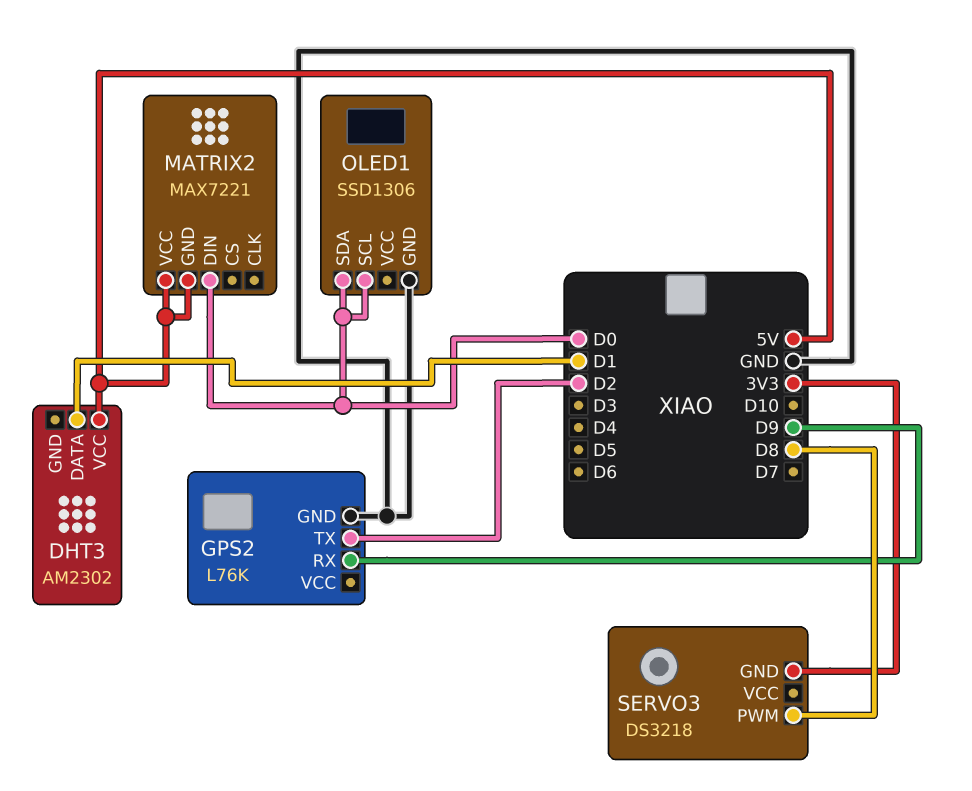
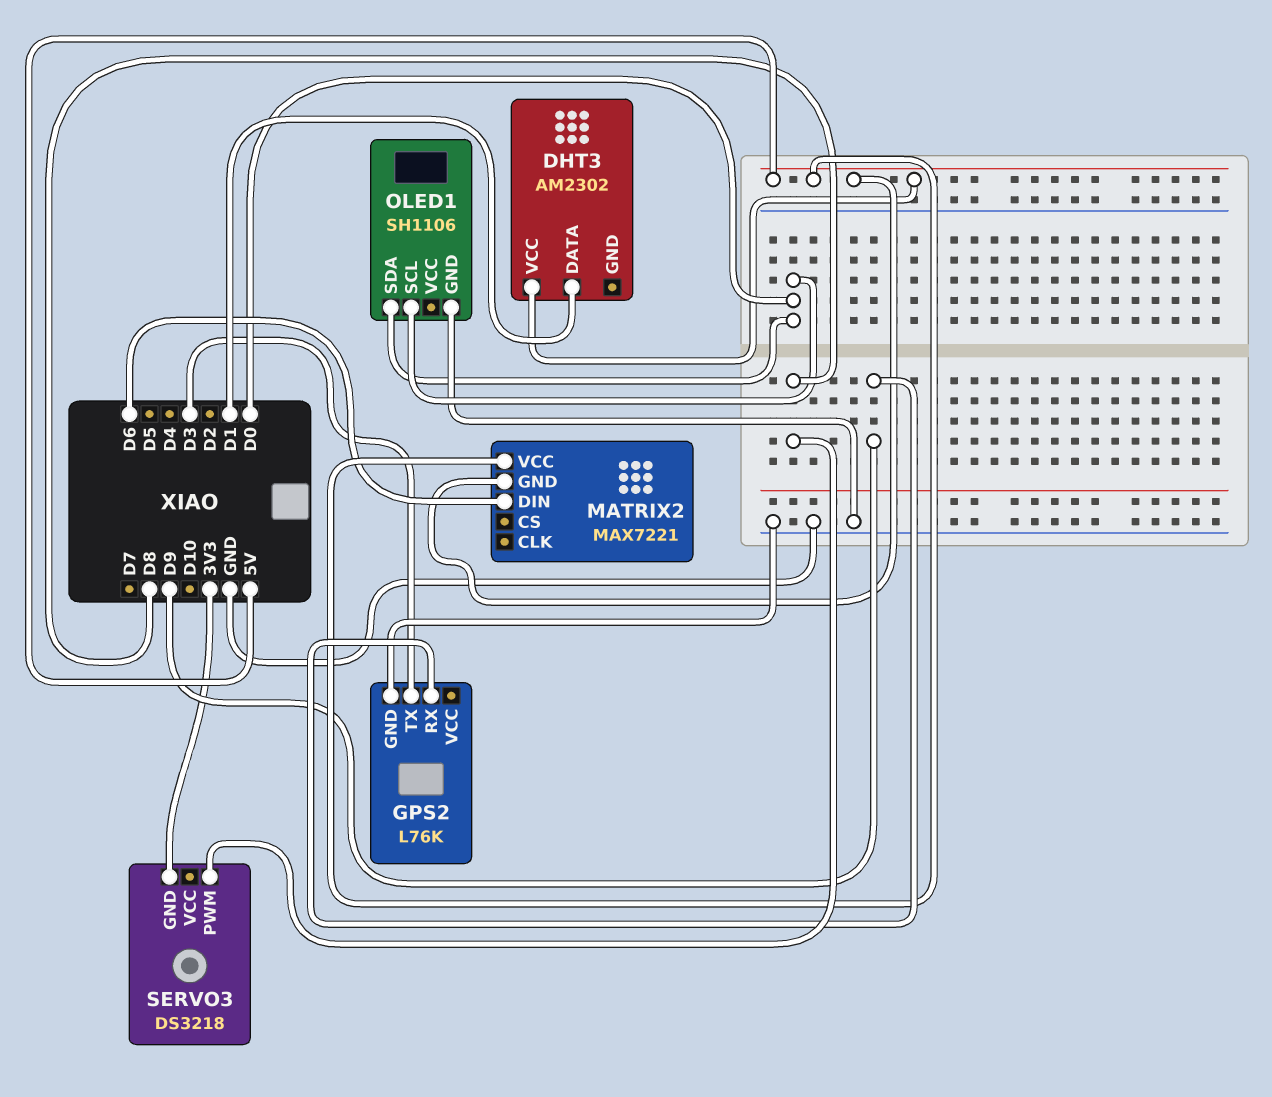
GPS2 pin TX: D2 -> D3
MATRIX2 pin DIN: D0 -> D6
OLED1: SSD1306 -> SH1106

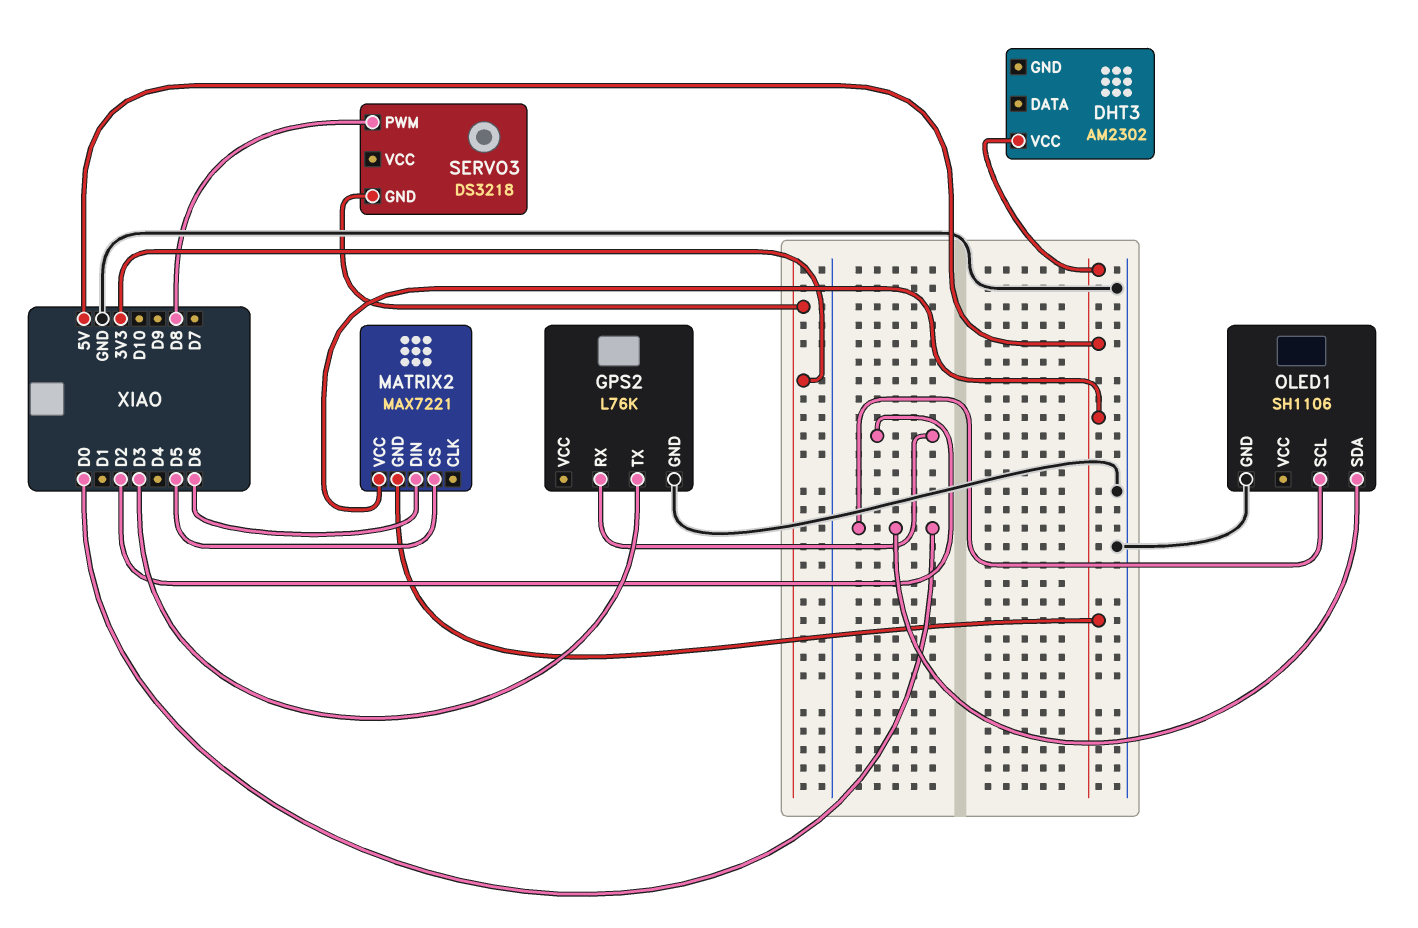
DHT3 pin DATA: D1 -> none
GPS2 pin RX: D9 -> D2
MATRIX2 pin CS: none -> D5

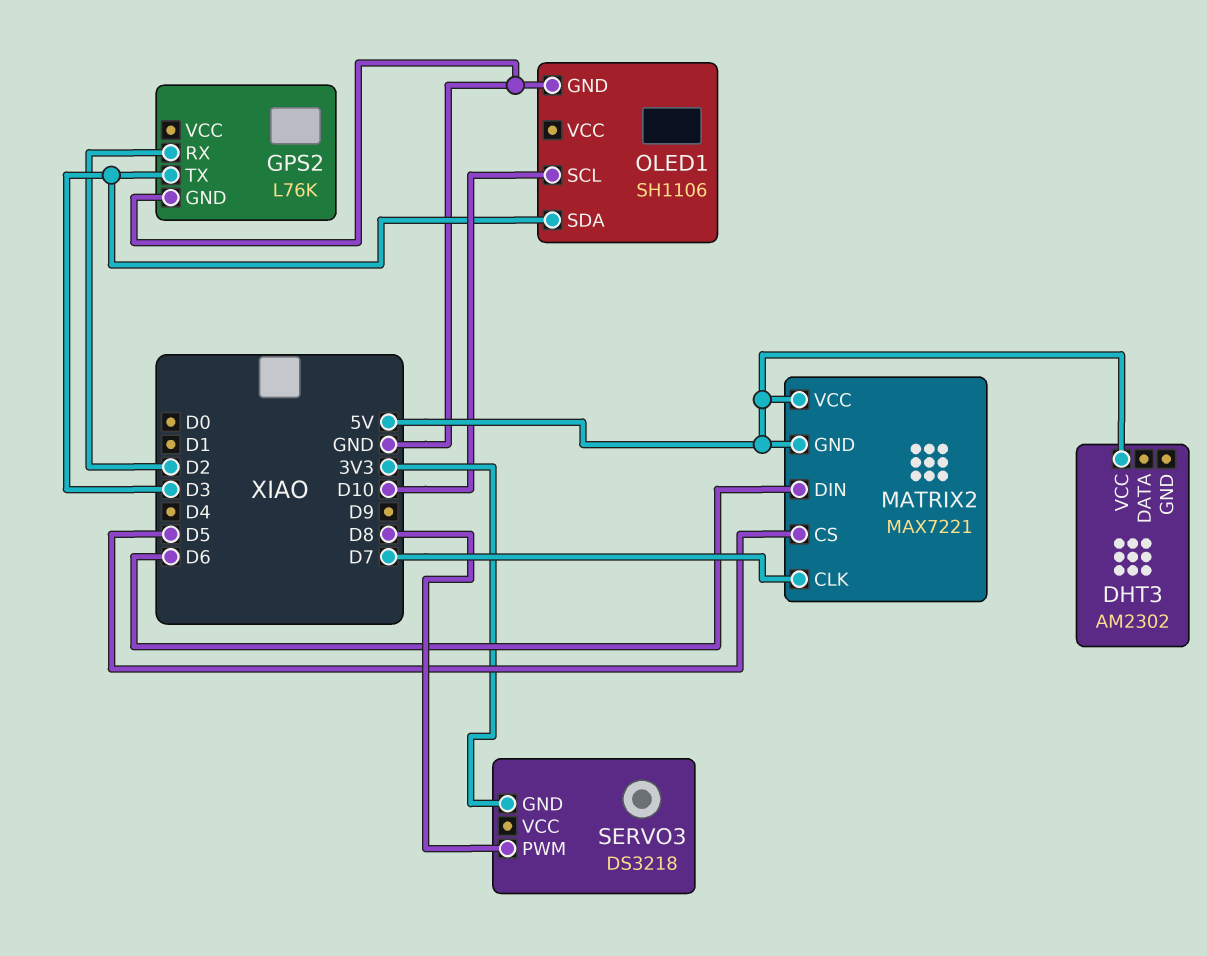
MATRIX2 pin CLK: none -> D7
OLED1 pin SCL: D0 -> D10
OLED1 pin SDA: D0 -> D3

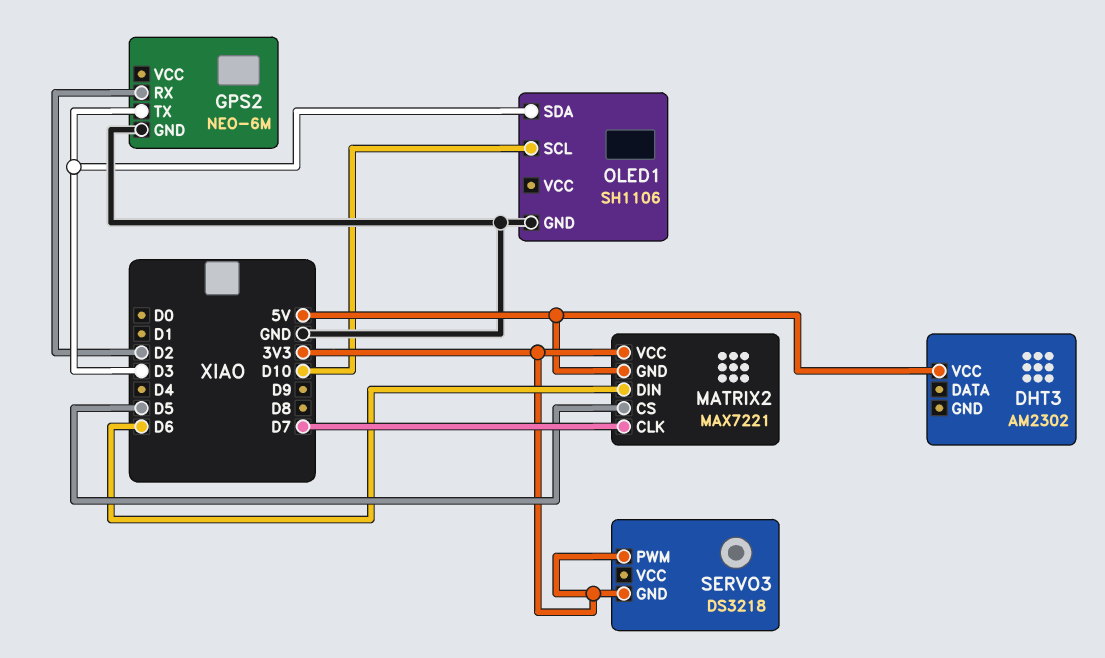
GPS2: L76K -> NEO-6M
MATRIX2 pin VCC: 5V -> 3V3
SERVO3 pin PWM: D8 -> 3V3

